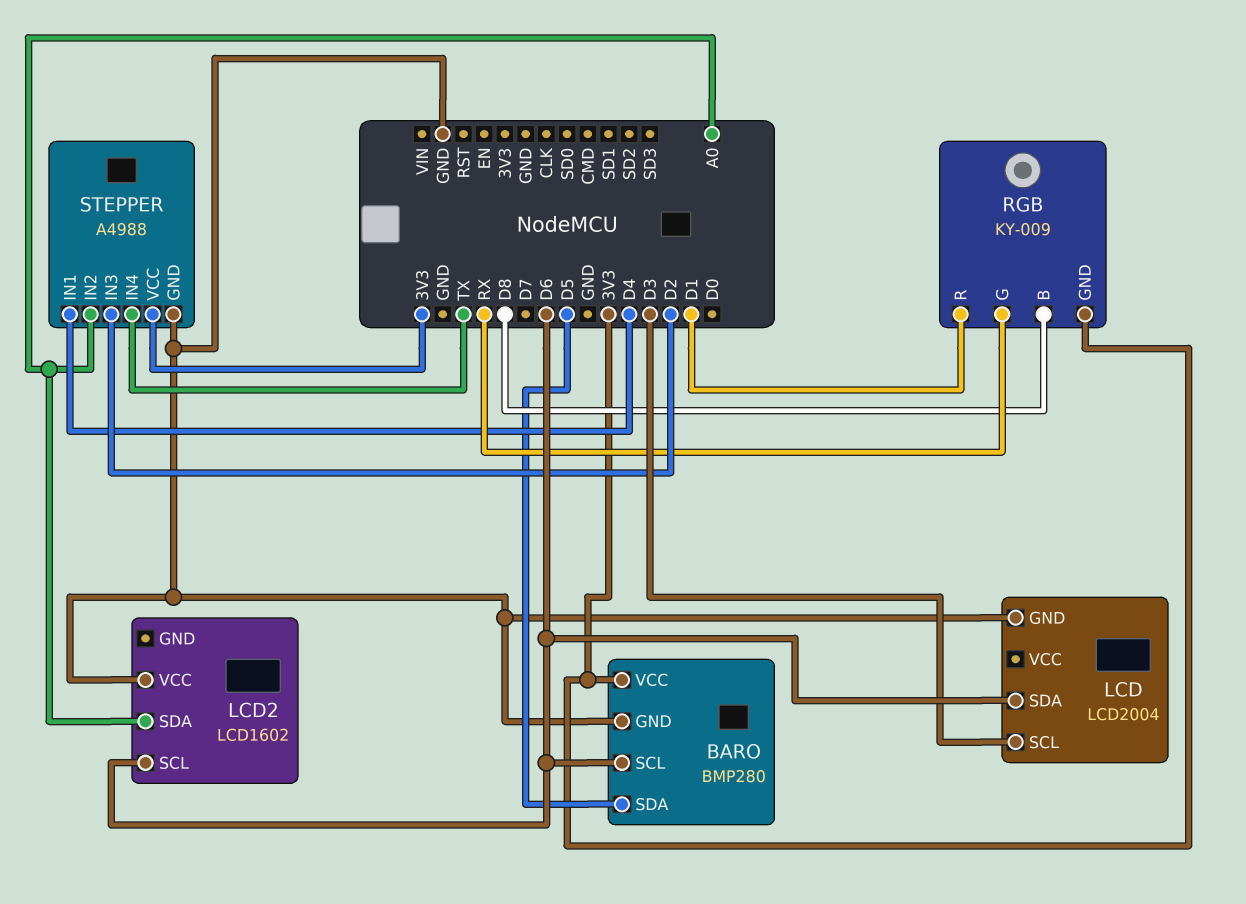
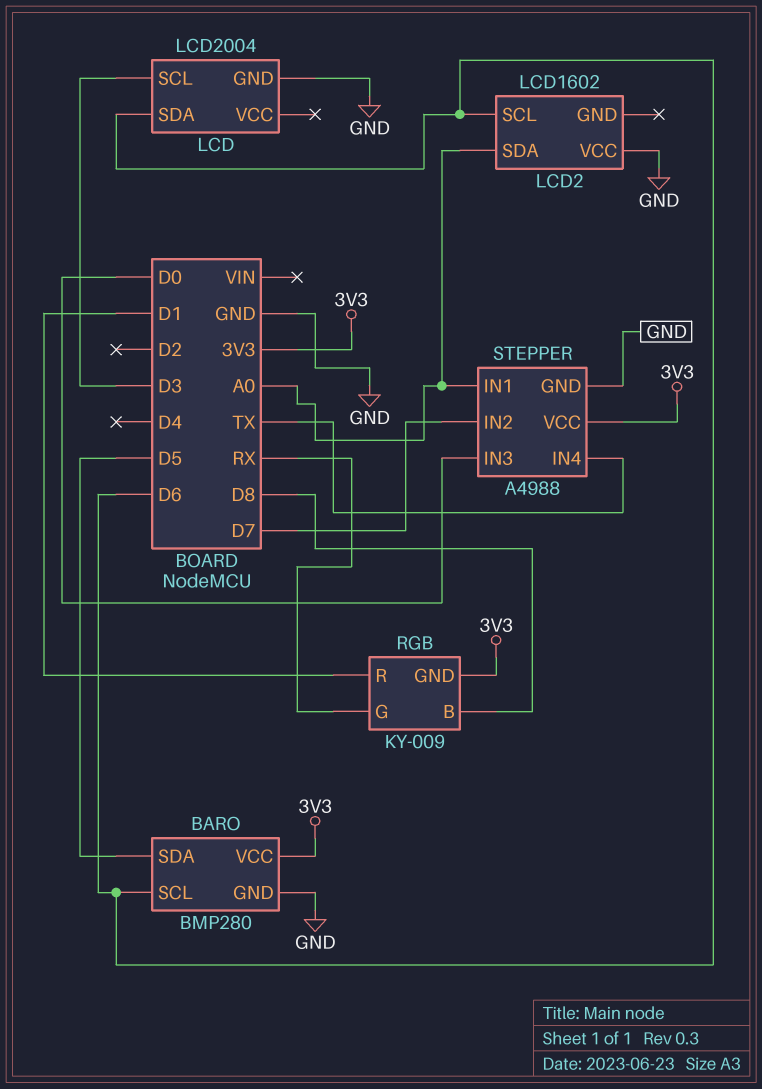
STEPPER pin IN1: D4 -> A0
STEPPER pin IN2: A0 -> D7
STEPPER pin IN3: D2 -> D0

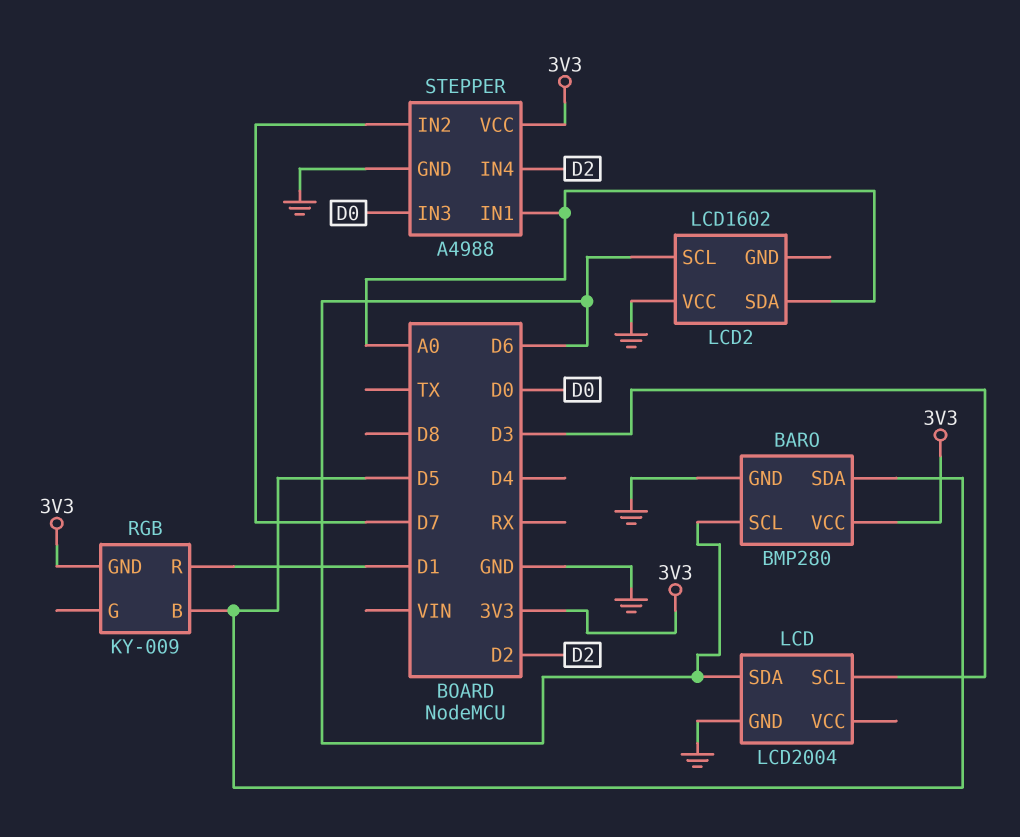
RGB pin B: D8 -> D5
RGB pin G: RX -> none
STEPPER pin IN4: TX -> D2

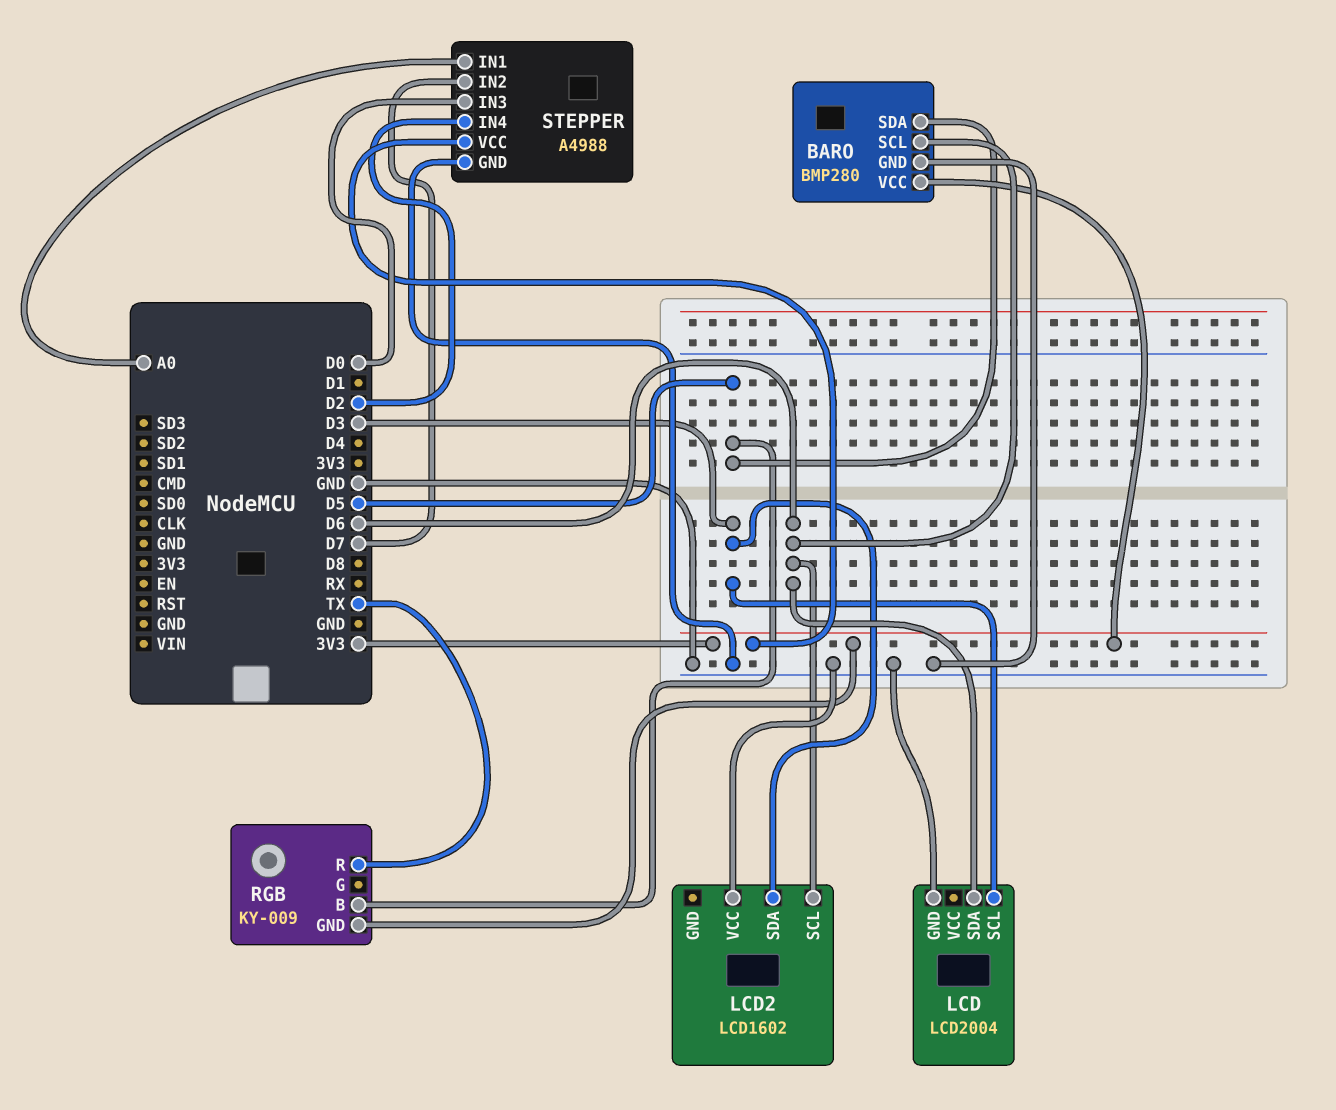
LCD2 pin SDA: A0 -> D3
RGB pin R: D1 -> TX

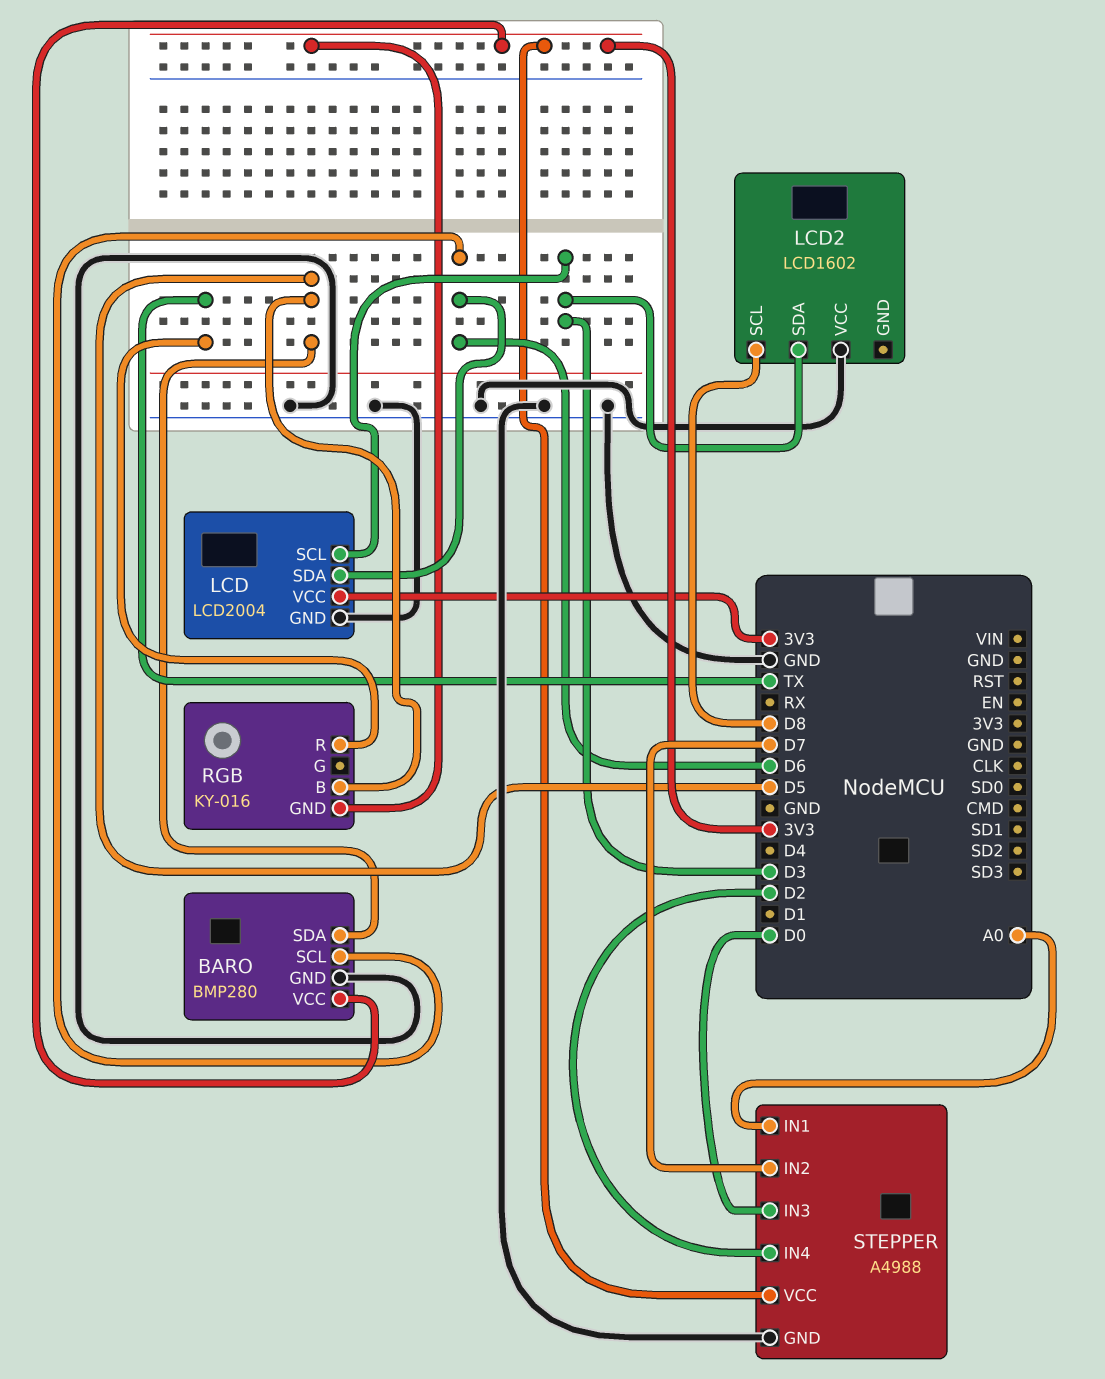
LCD pin VCC: none -> 3V3
LCD2 pin SCL: D6 -> D8
RGB: KY-009 -> KY-016

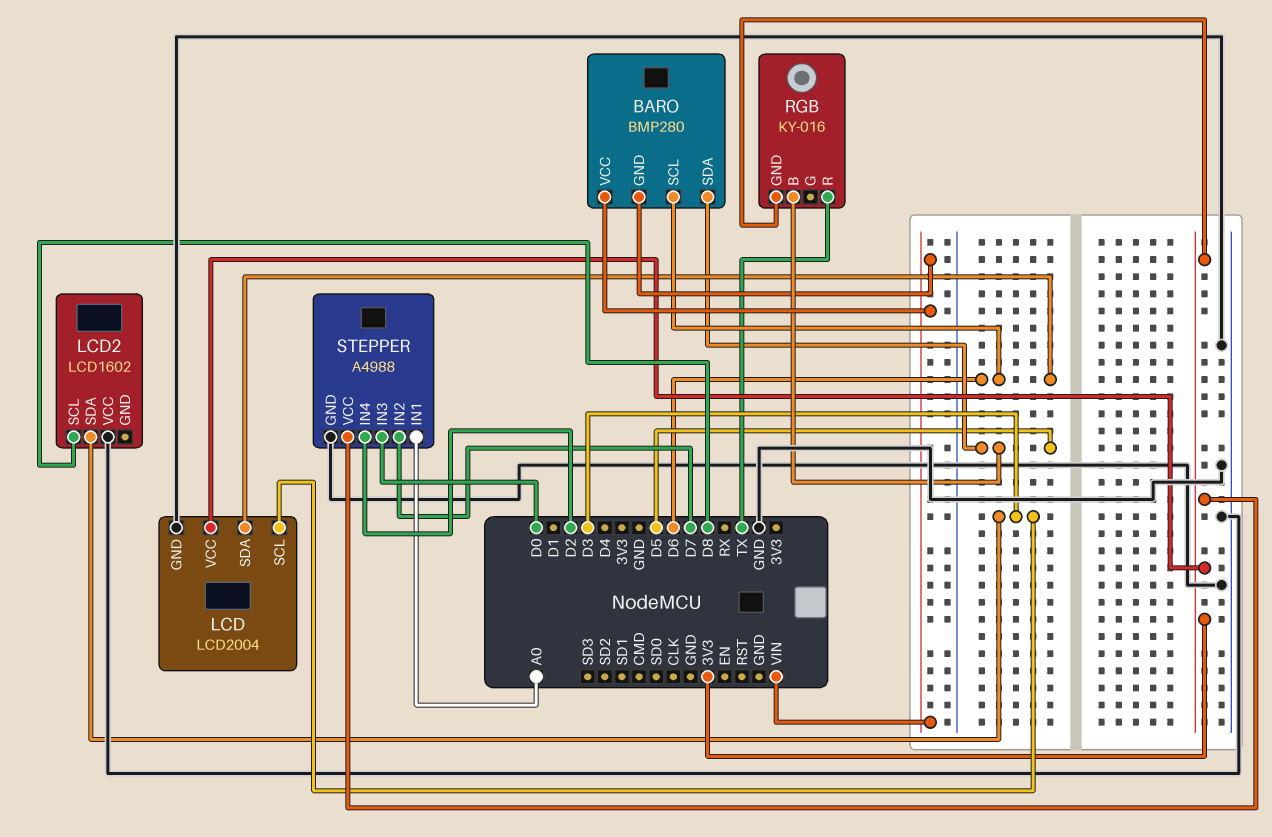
BARO pin GND: GND -> VIN
BARO pin VCC: 3V3 -> VIN

